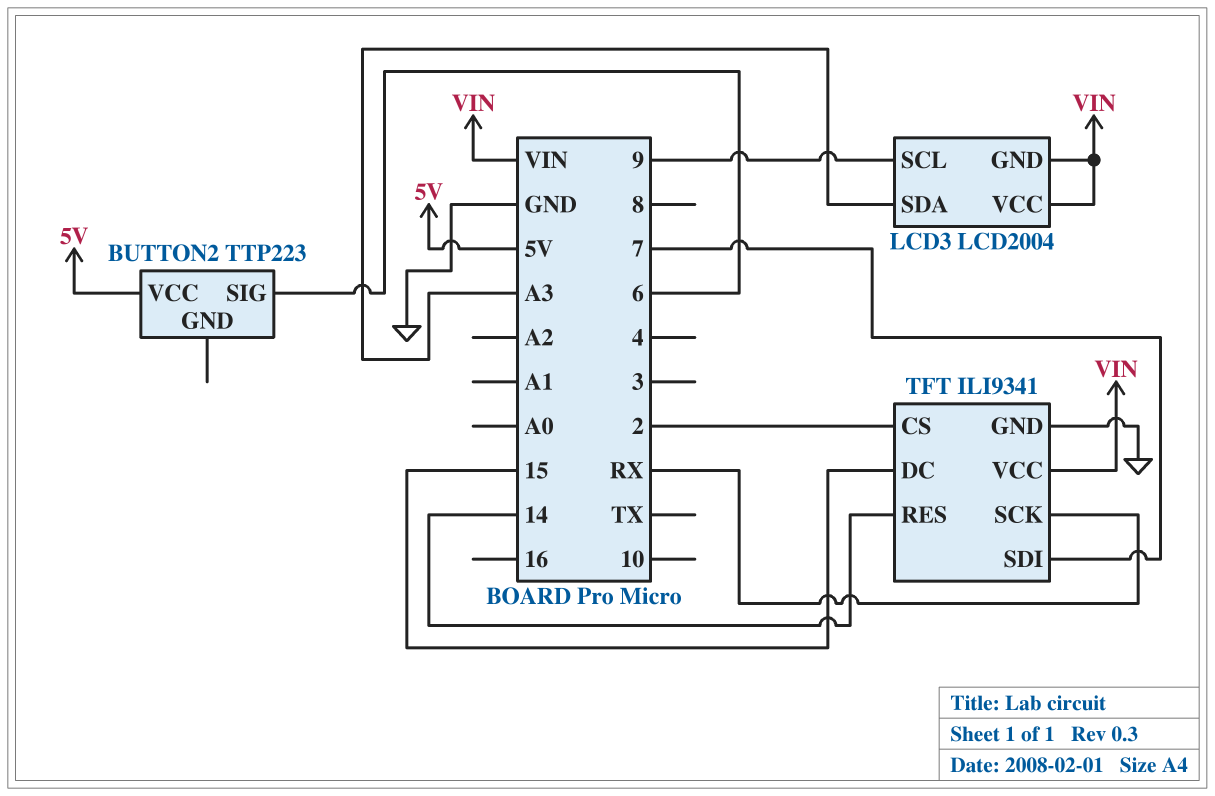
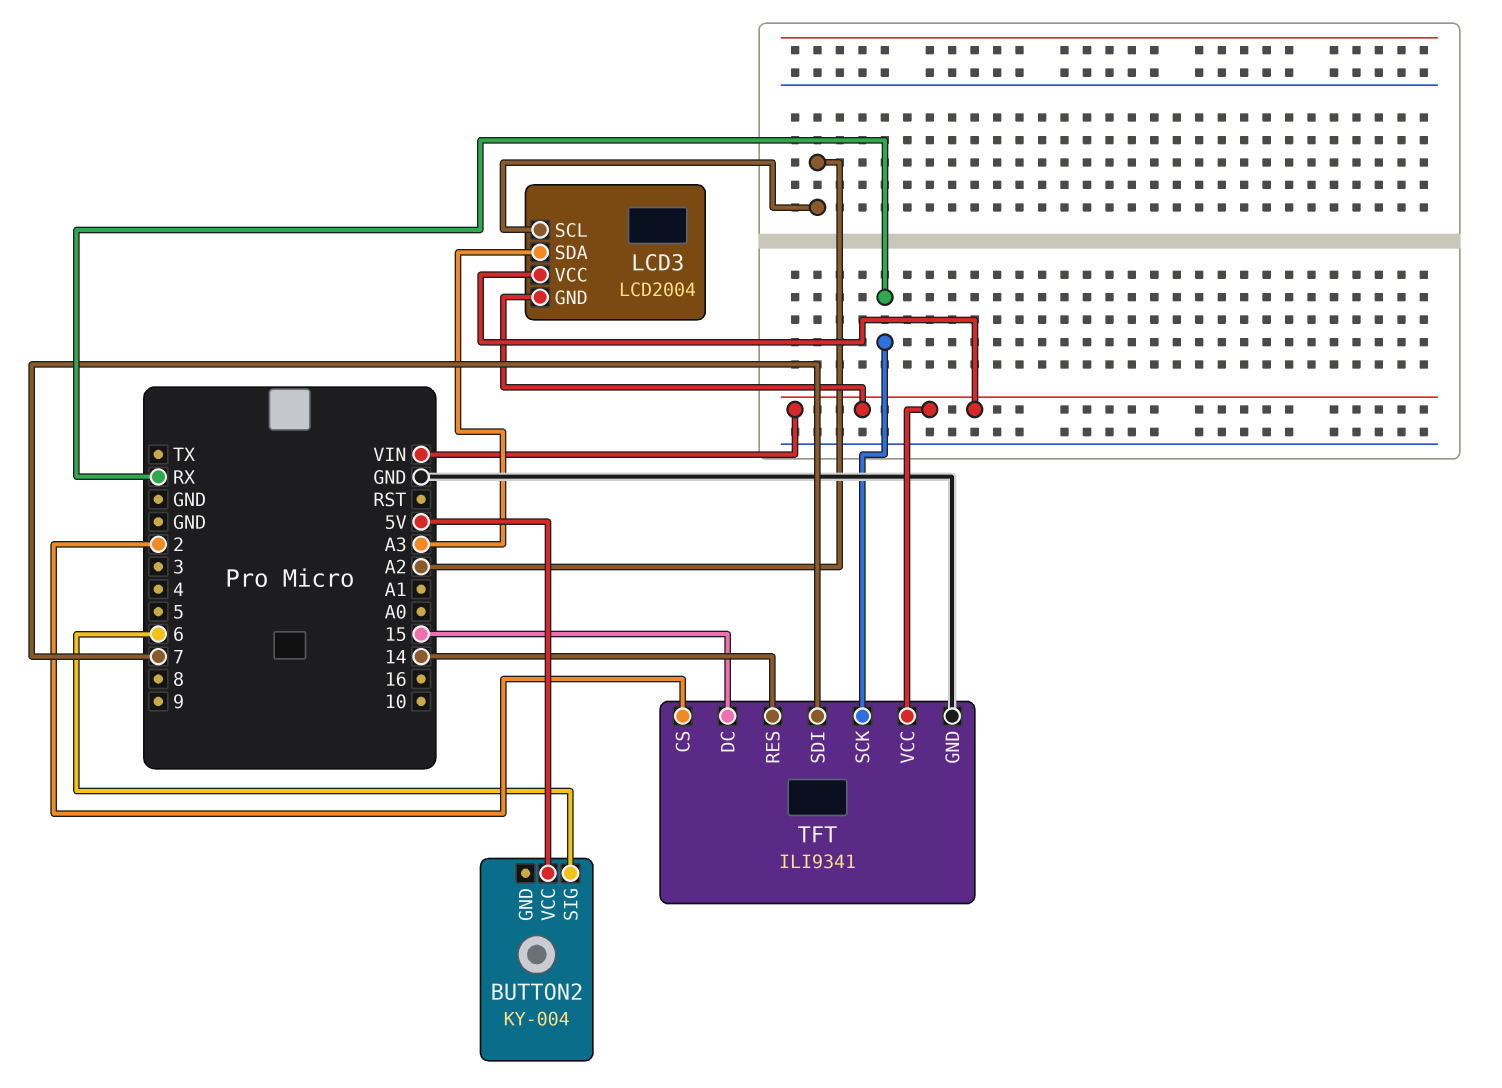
BUTTON2: TTP223 -> KY-004
LCD3 pin SCL: 9 -> A2

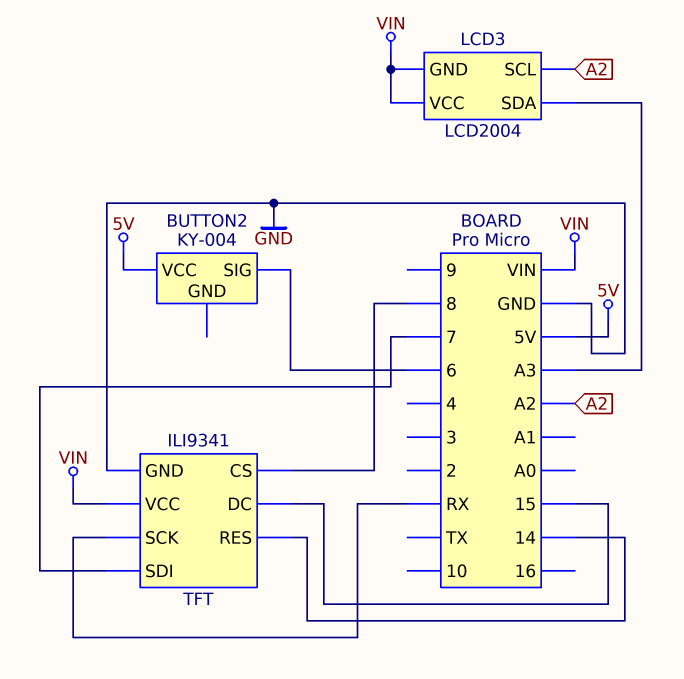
TFT pin CS: 2 -> 8

